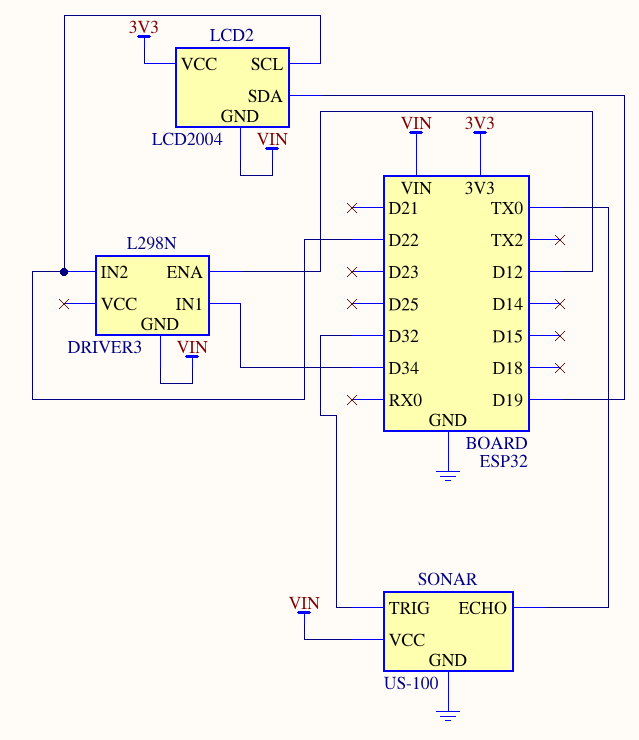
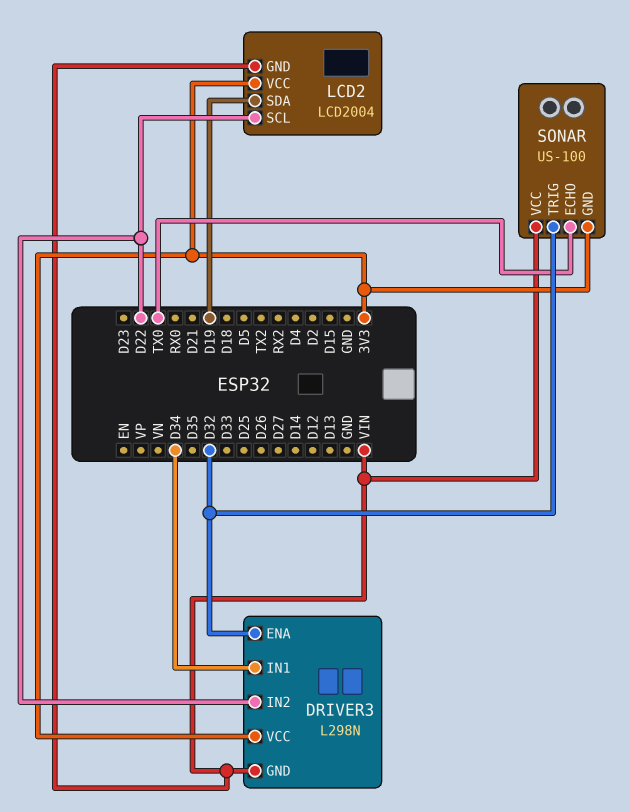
DRIVER3 pin ENA: D12 -> D32
DRIVER3 pin VCC: none -> 3V3
SONAR pin GND: GND -> 3V3

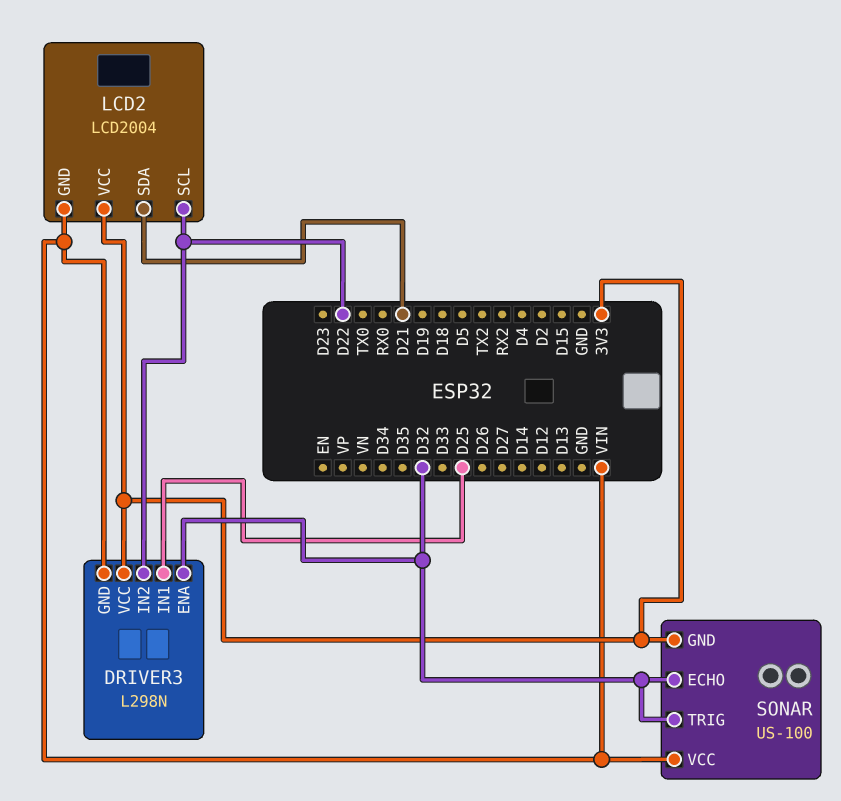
DRIVER3 pin IN1: D34 -> D25
LCD2 pin SDA: D19 -> D21
SONAR pin ECHO: TX0 -> D32

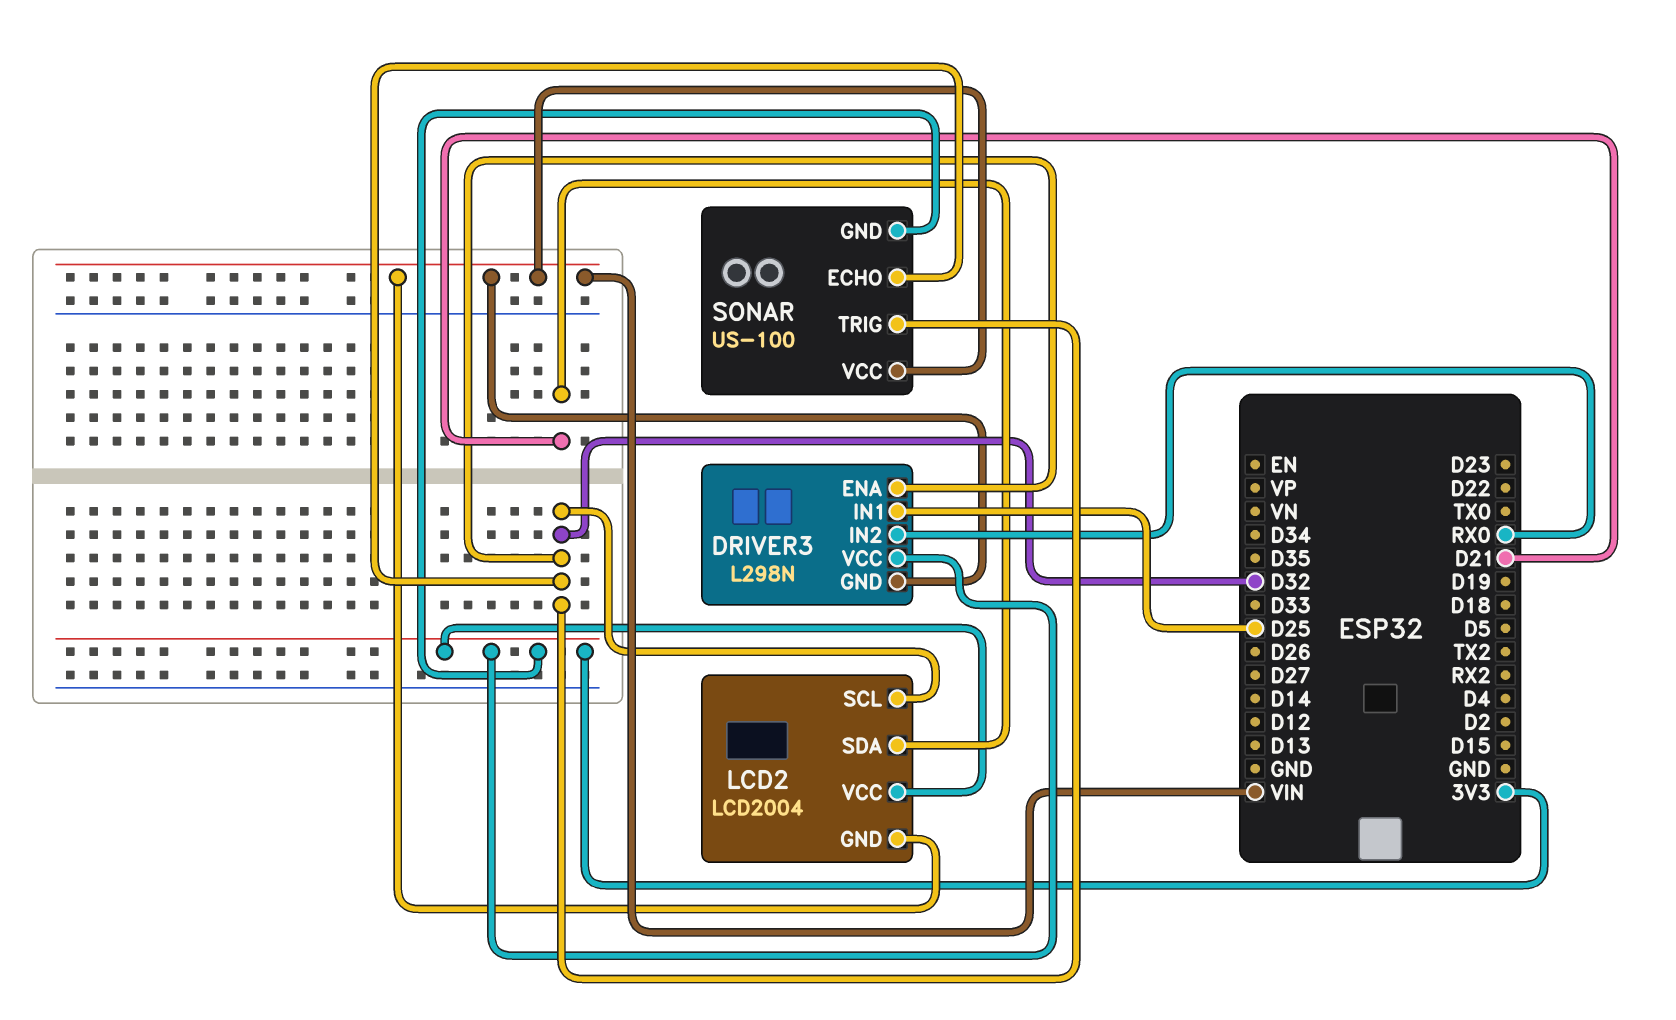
DRIVER3 pin IN2: D22 -> RX0
LCD2 pin SCL: D22 -> D32

